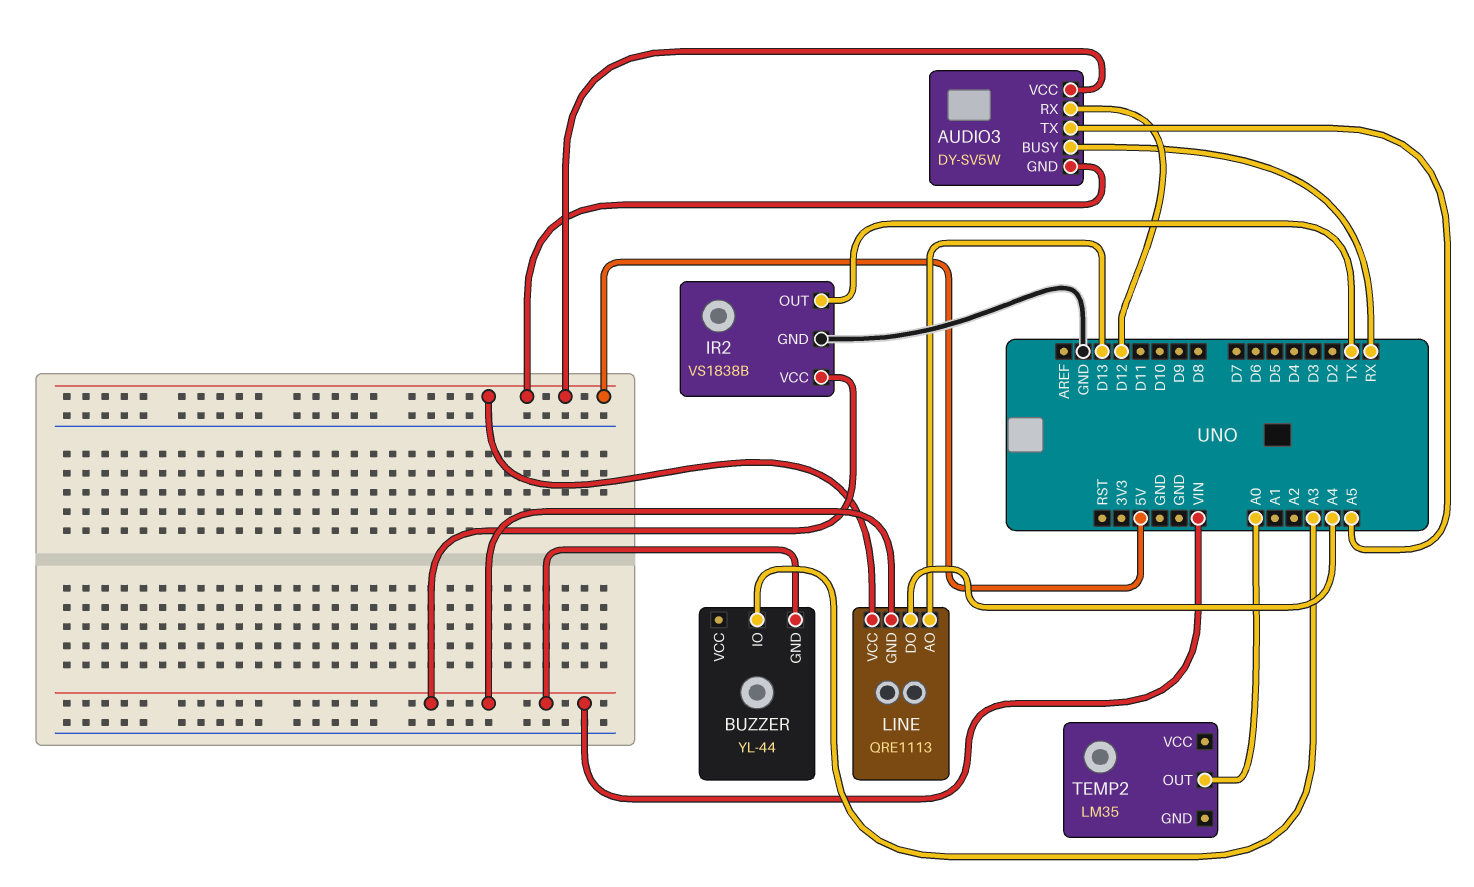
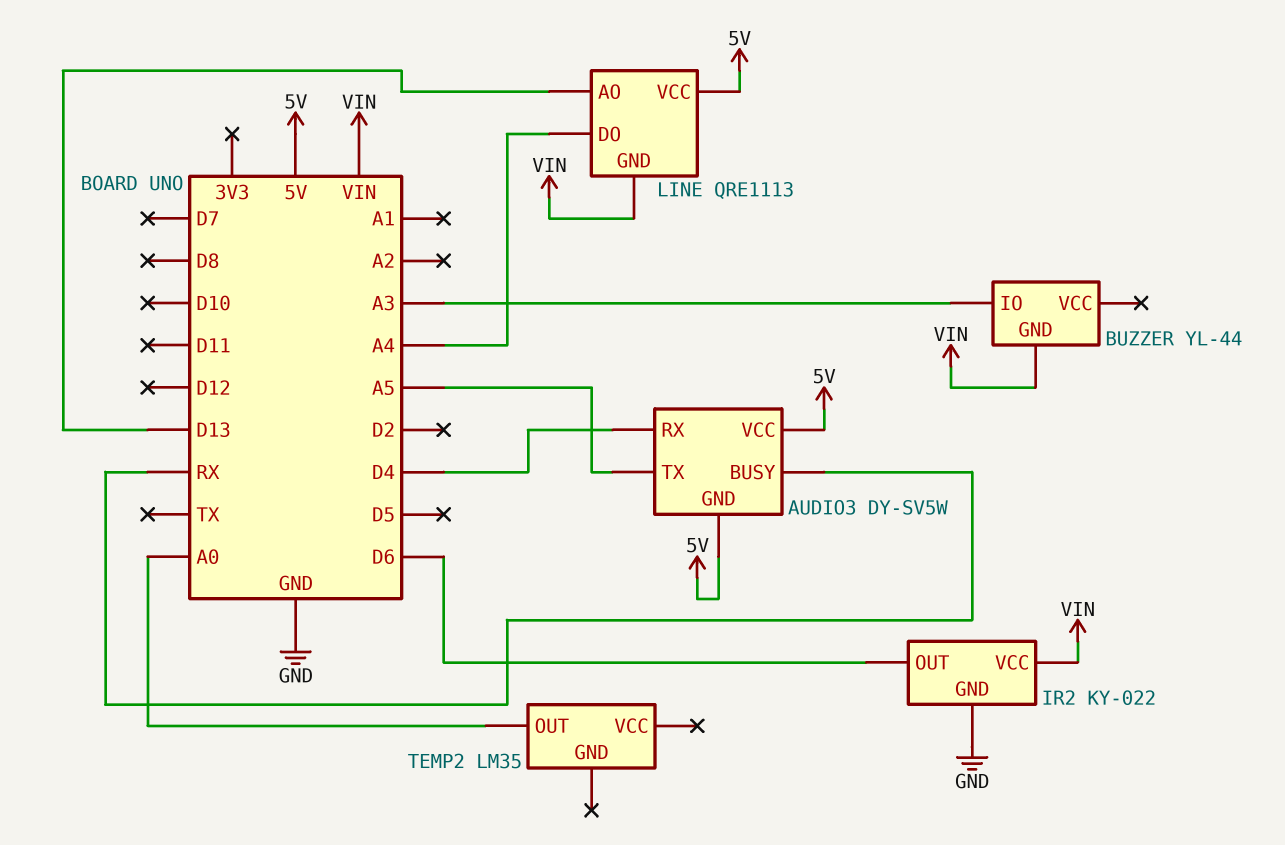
AUDIO3 pin RX: D12 -> D4
IR2: VS1838B -> KY-022
IR2 pin OUT: TX -> D6

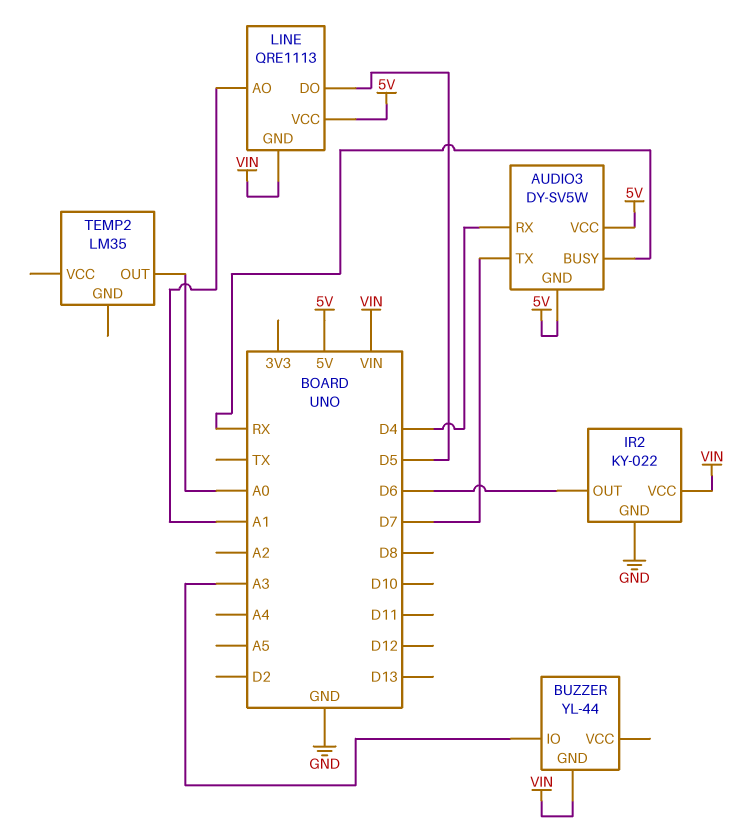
AUDIO3 pin TX: A5 -> D7
LINE pin AO: D13 -> A1
LINE pin DO: A4 -> D5

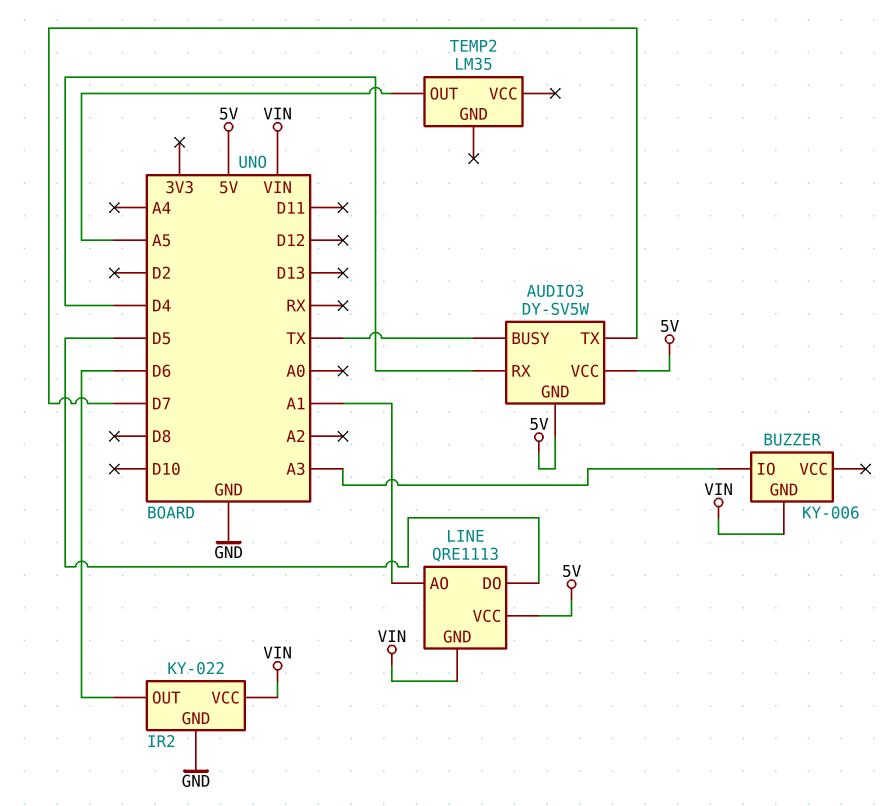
AUDIO3 pin BUSY: RX -> TX
BUZZER: YL-44 -> KY-006
TEMP2 pin OUT: A0 -> A5

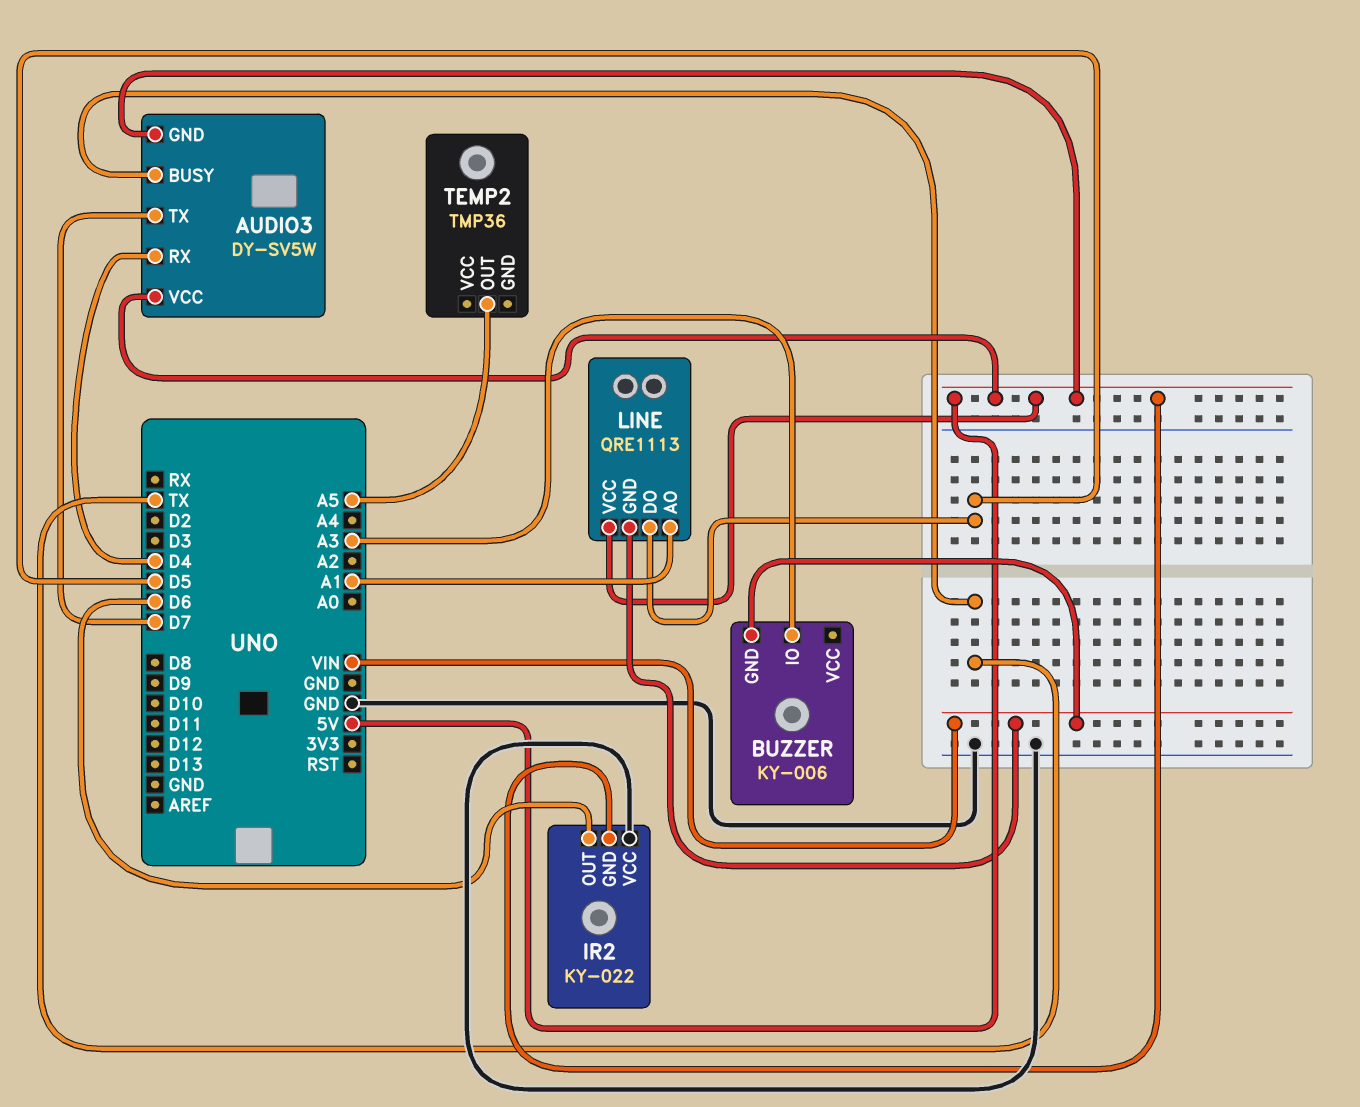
IR2 pin GND: GND -> 5V
IR2 pin VCC: VIN -> GND
TEMP2: LM35 -> TMP36

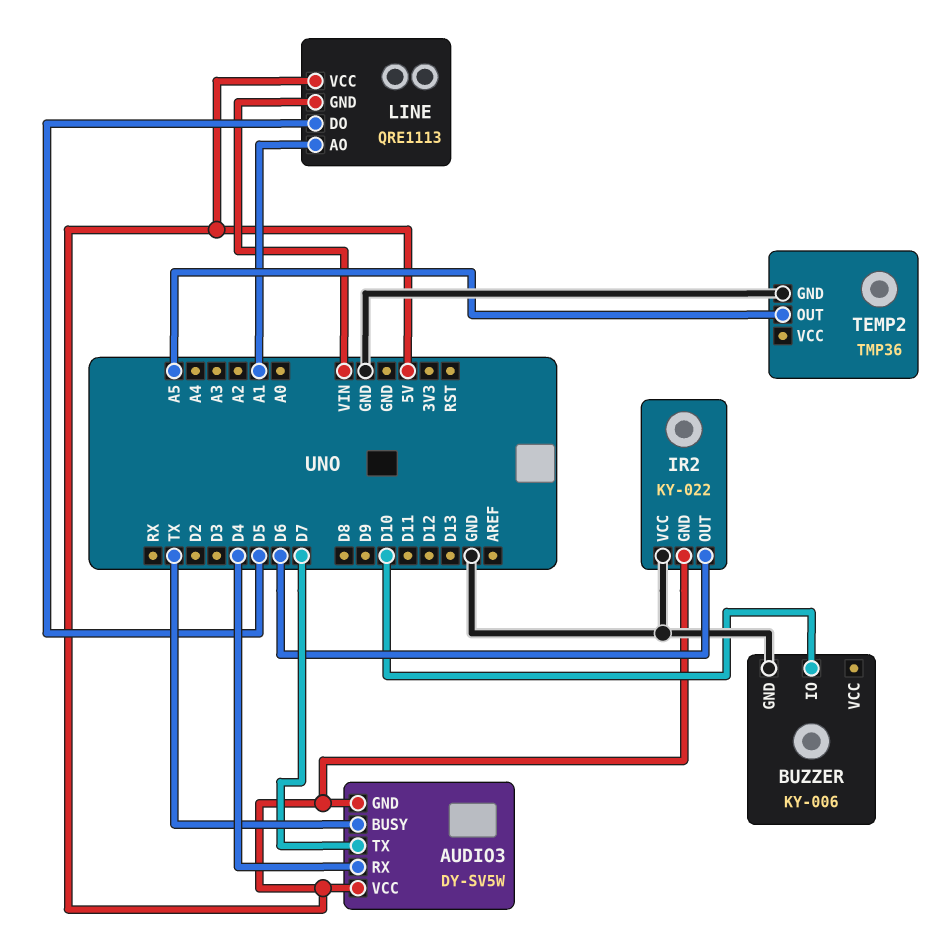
BUZZER pin GND: VIN -> GND
BUZZER pin IO: A3 -> D10
TEMP2 pin GND: none -> GND

